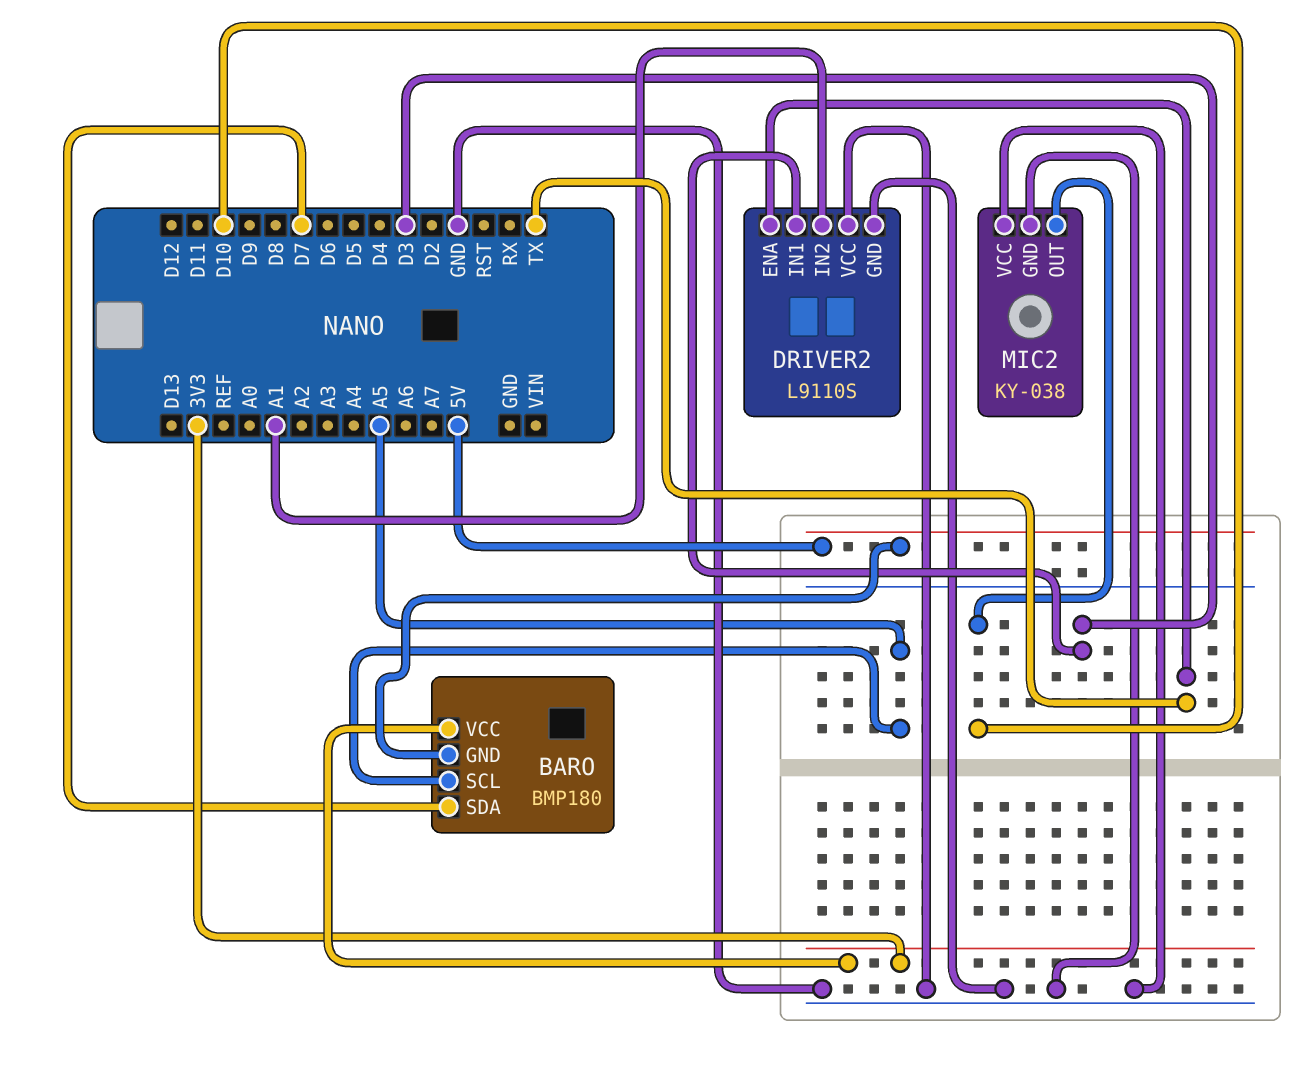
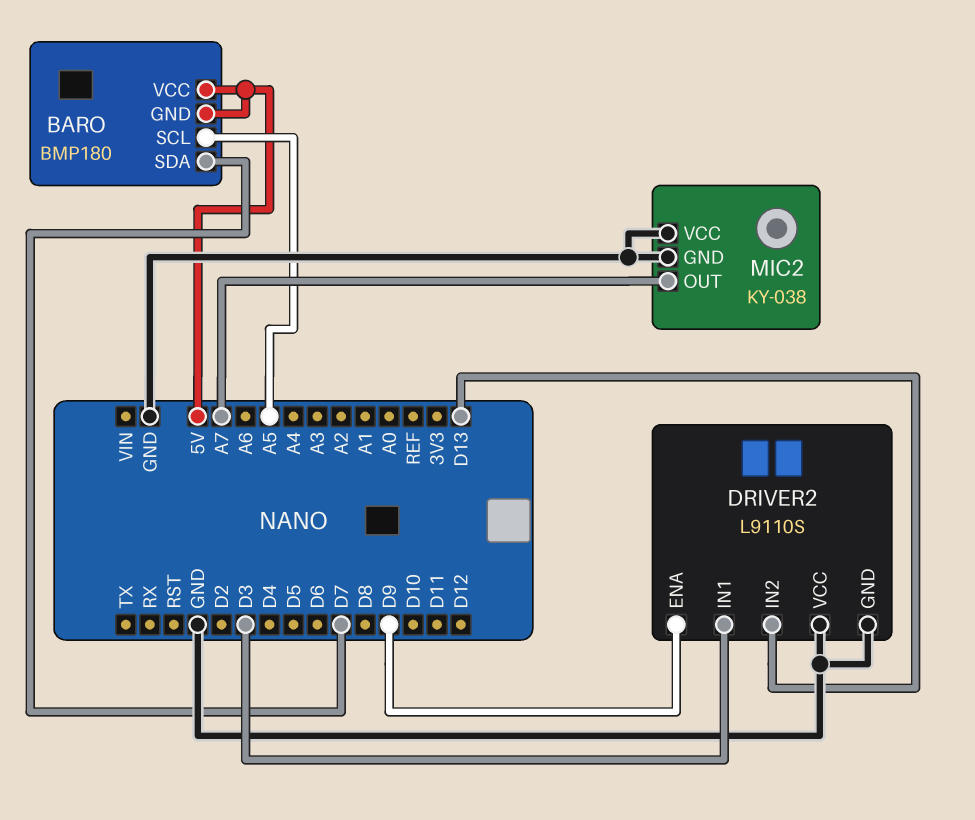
BARO pin VCC: 3V3 -> 5V
DRIVER2 pin ENA: TX -> D9
DRIVER2 pin IN2: A1 -> D13
MIC2 pin OUT: D10 -> A7

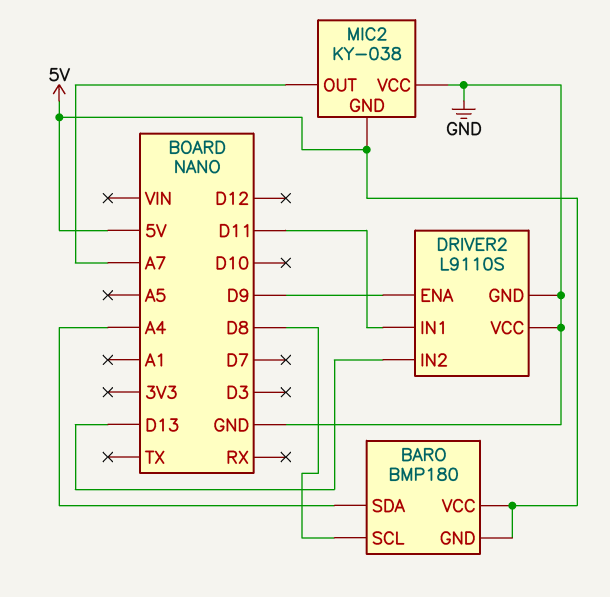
BARO pin SCL: A5 -> D8
BARO pin SDA: D7 -> A4
DRIVER2 pin IN1: D3 -> D11
MIC2 pin GND: GND -> 5V

